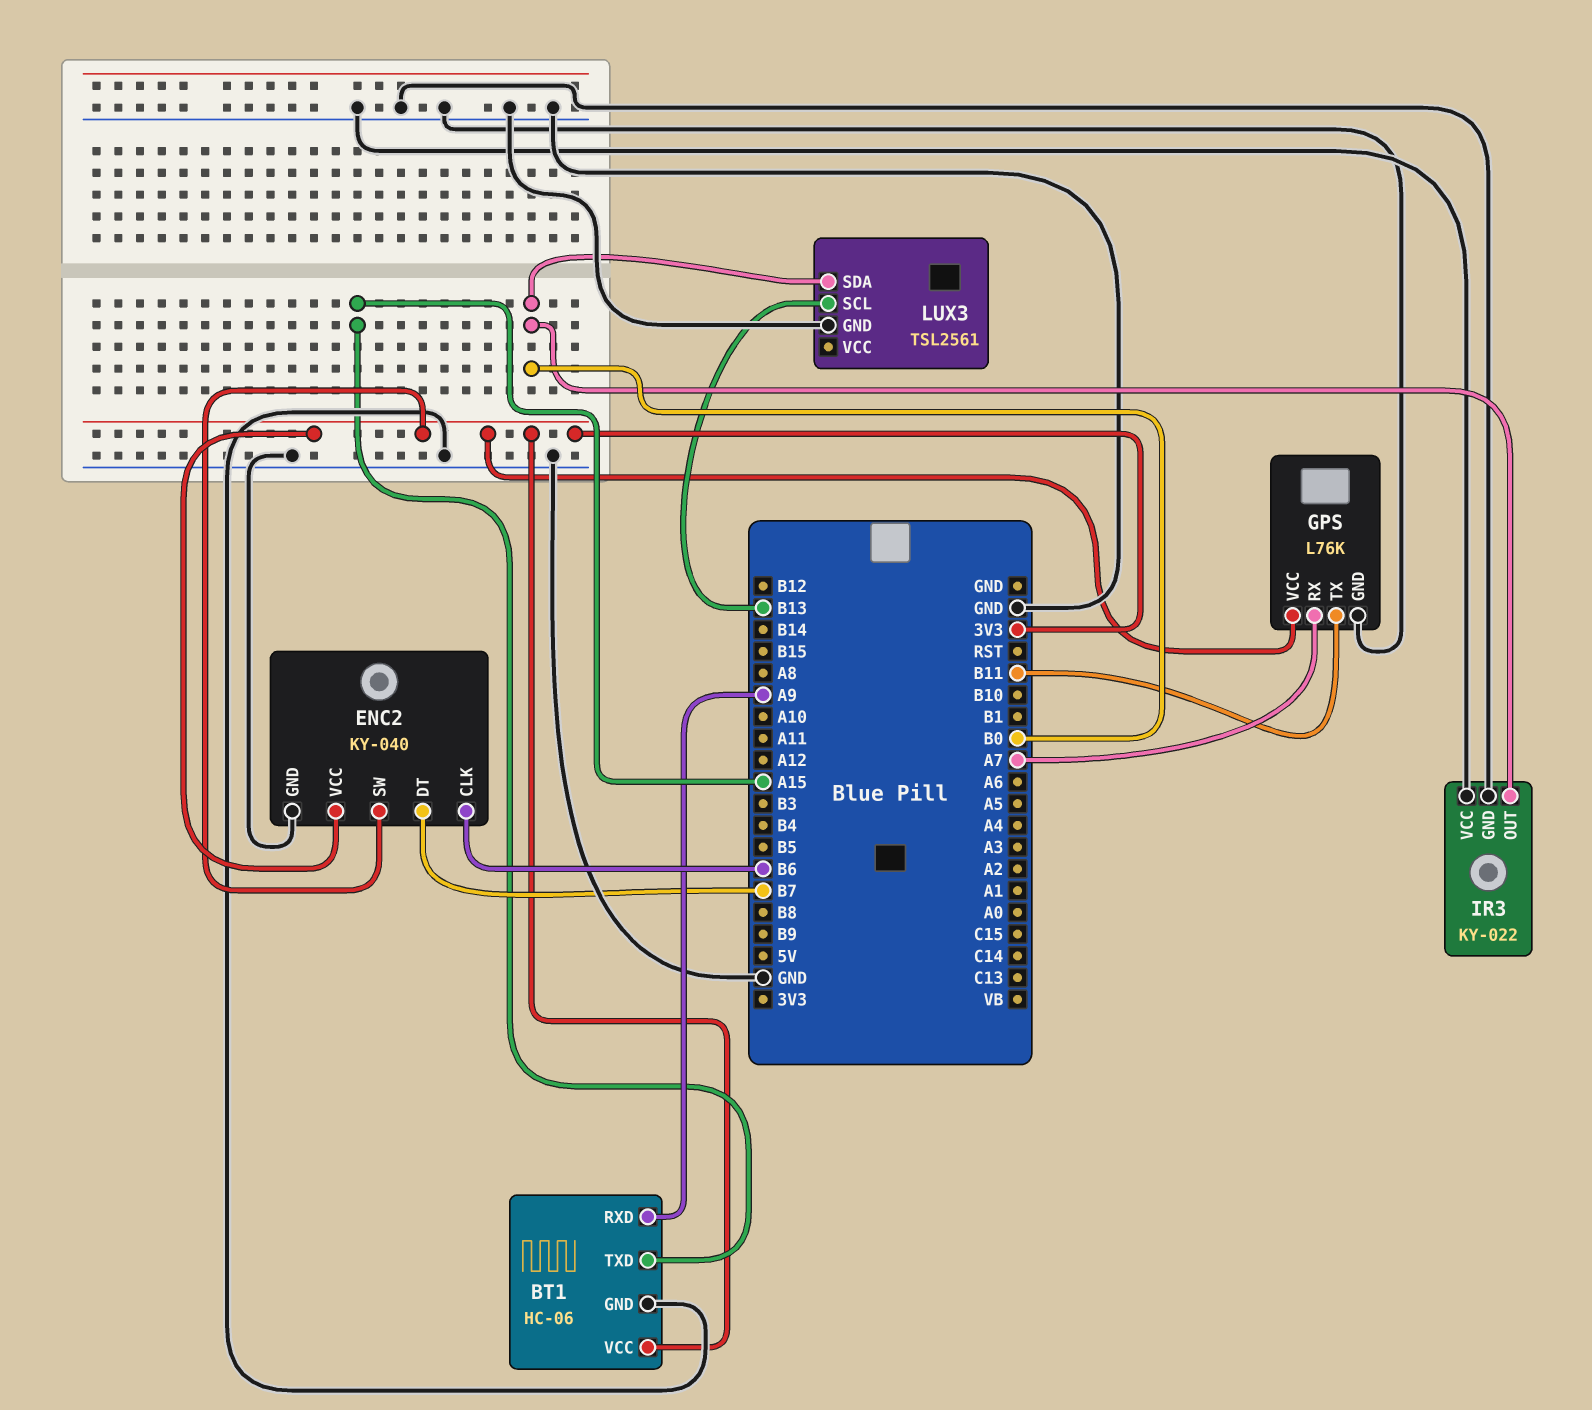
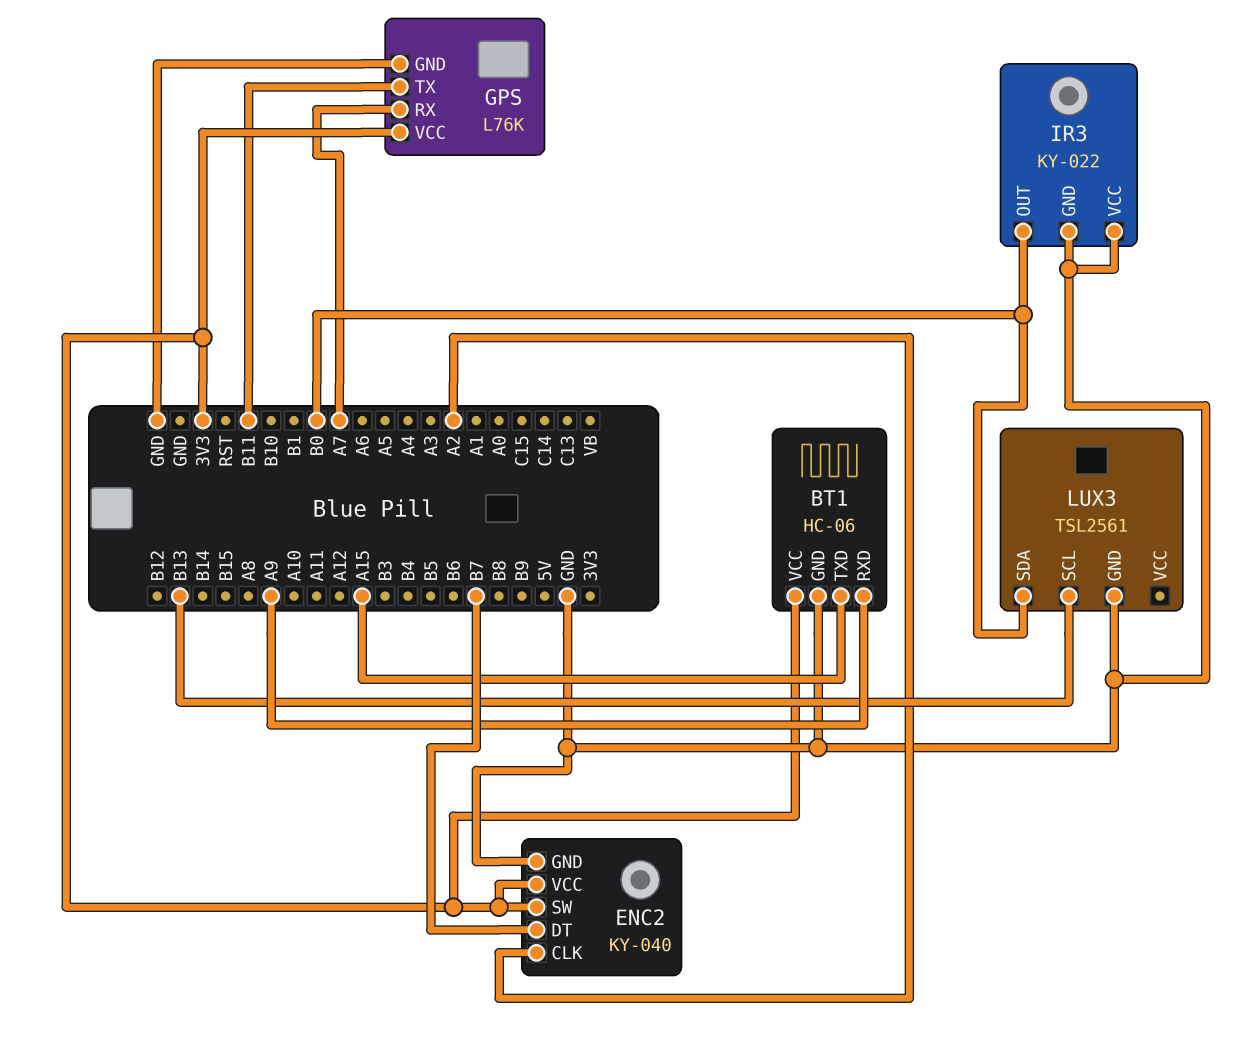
ENC2 pin CLK: B6 -> A2

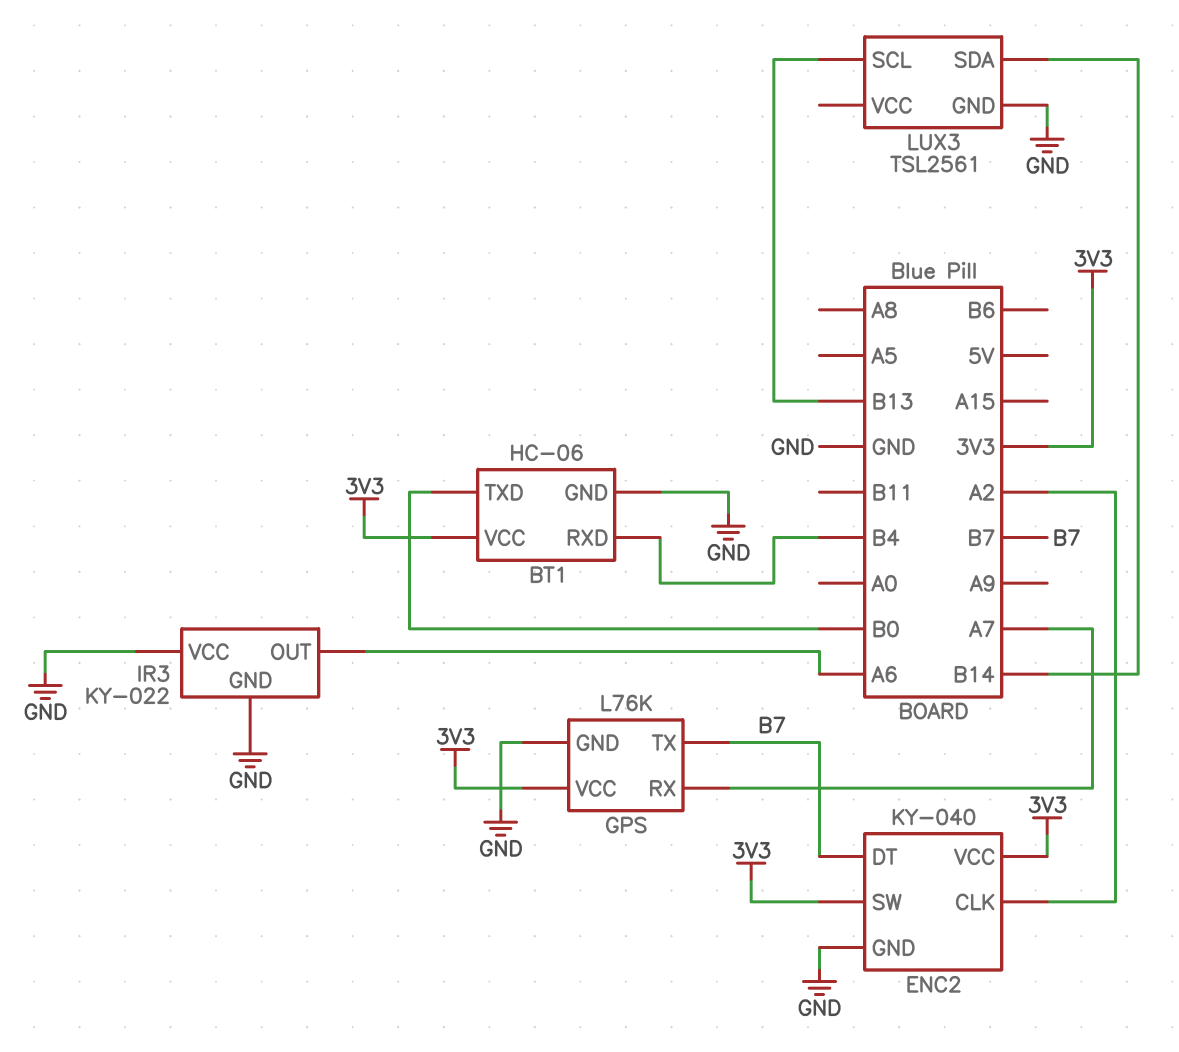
BT1 pin RXD: A9 -> B4
BT1 pin TXD: A15 -> B0
GPS pin TX: B11 -> B7
IR3 pin OUT: B0 -> A6
LUX3 pin SDA: B0 -> B14

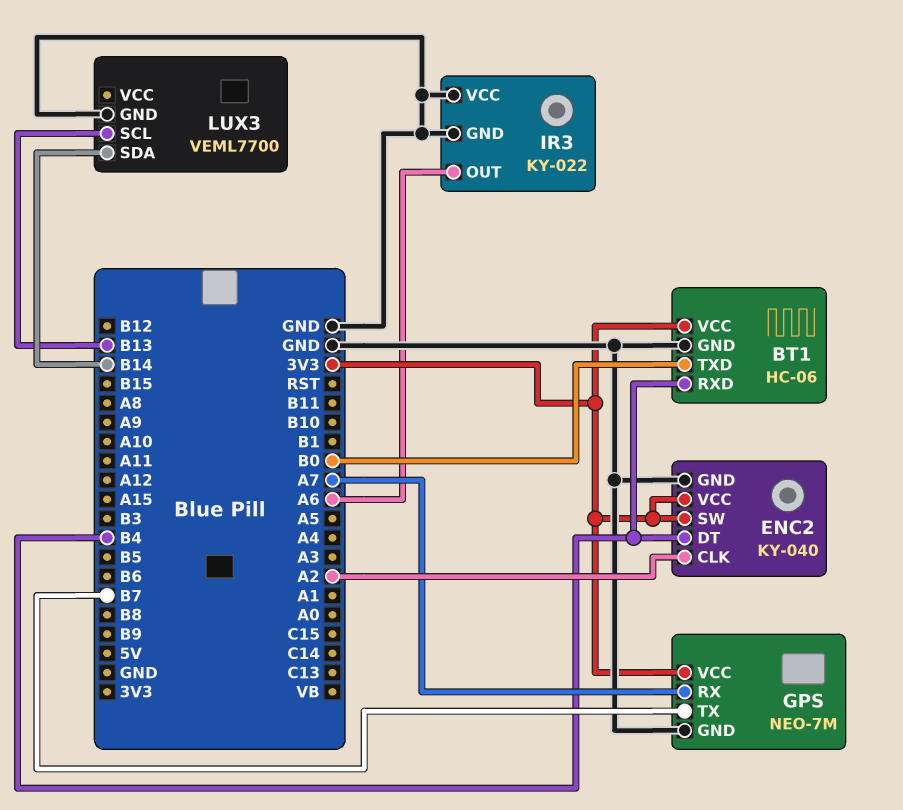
ENC2 pin DT: B7 -> B4
GPS: L76K -> NEO-7M
LUX3: TSL2561 -> VEML7700

